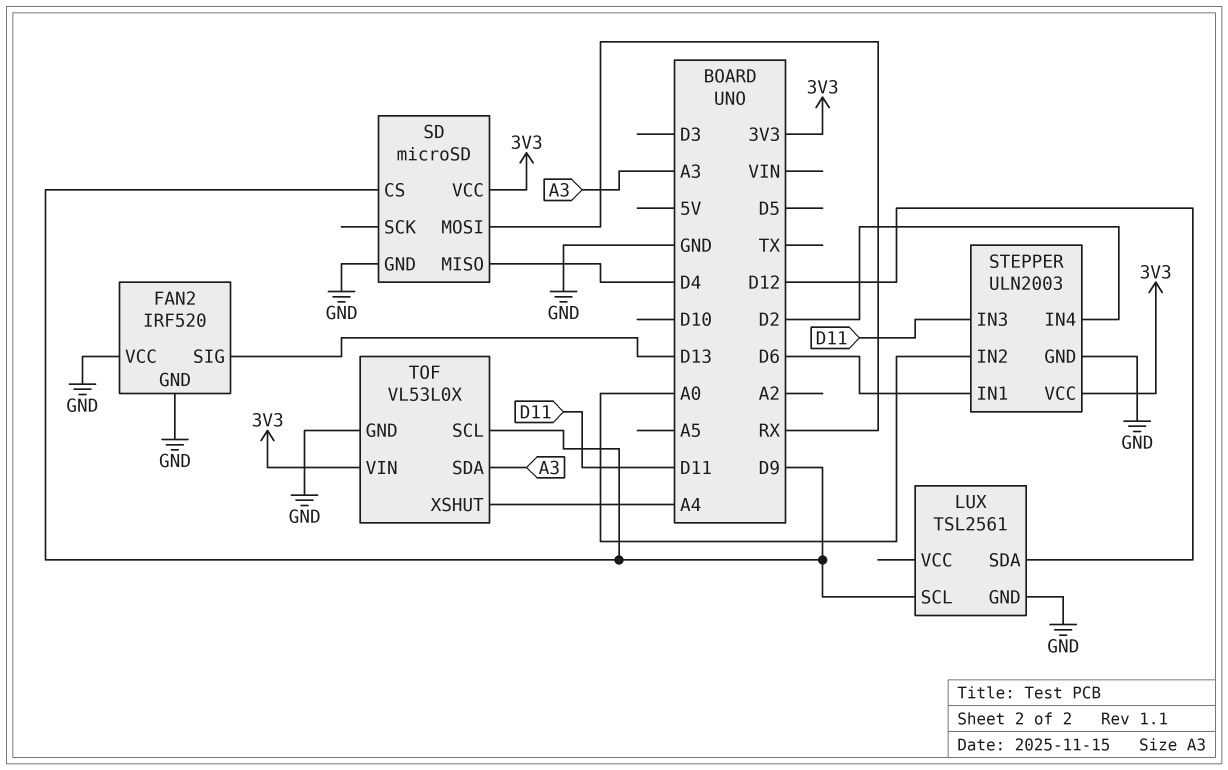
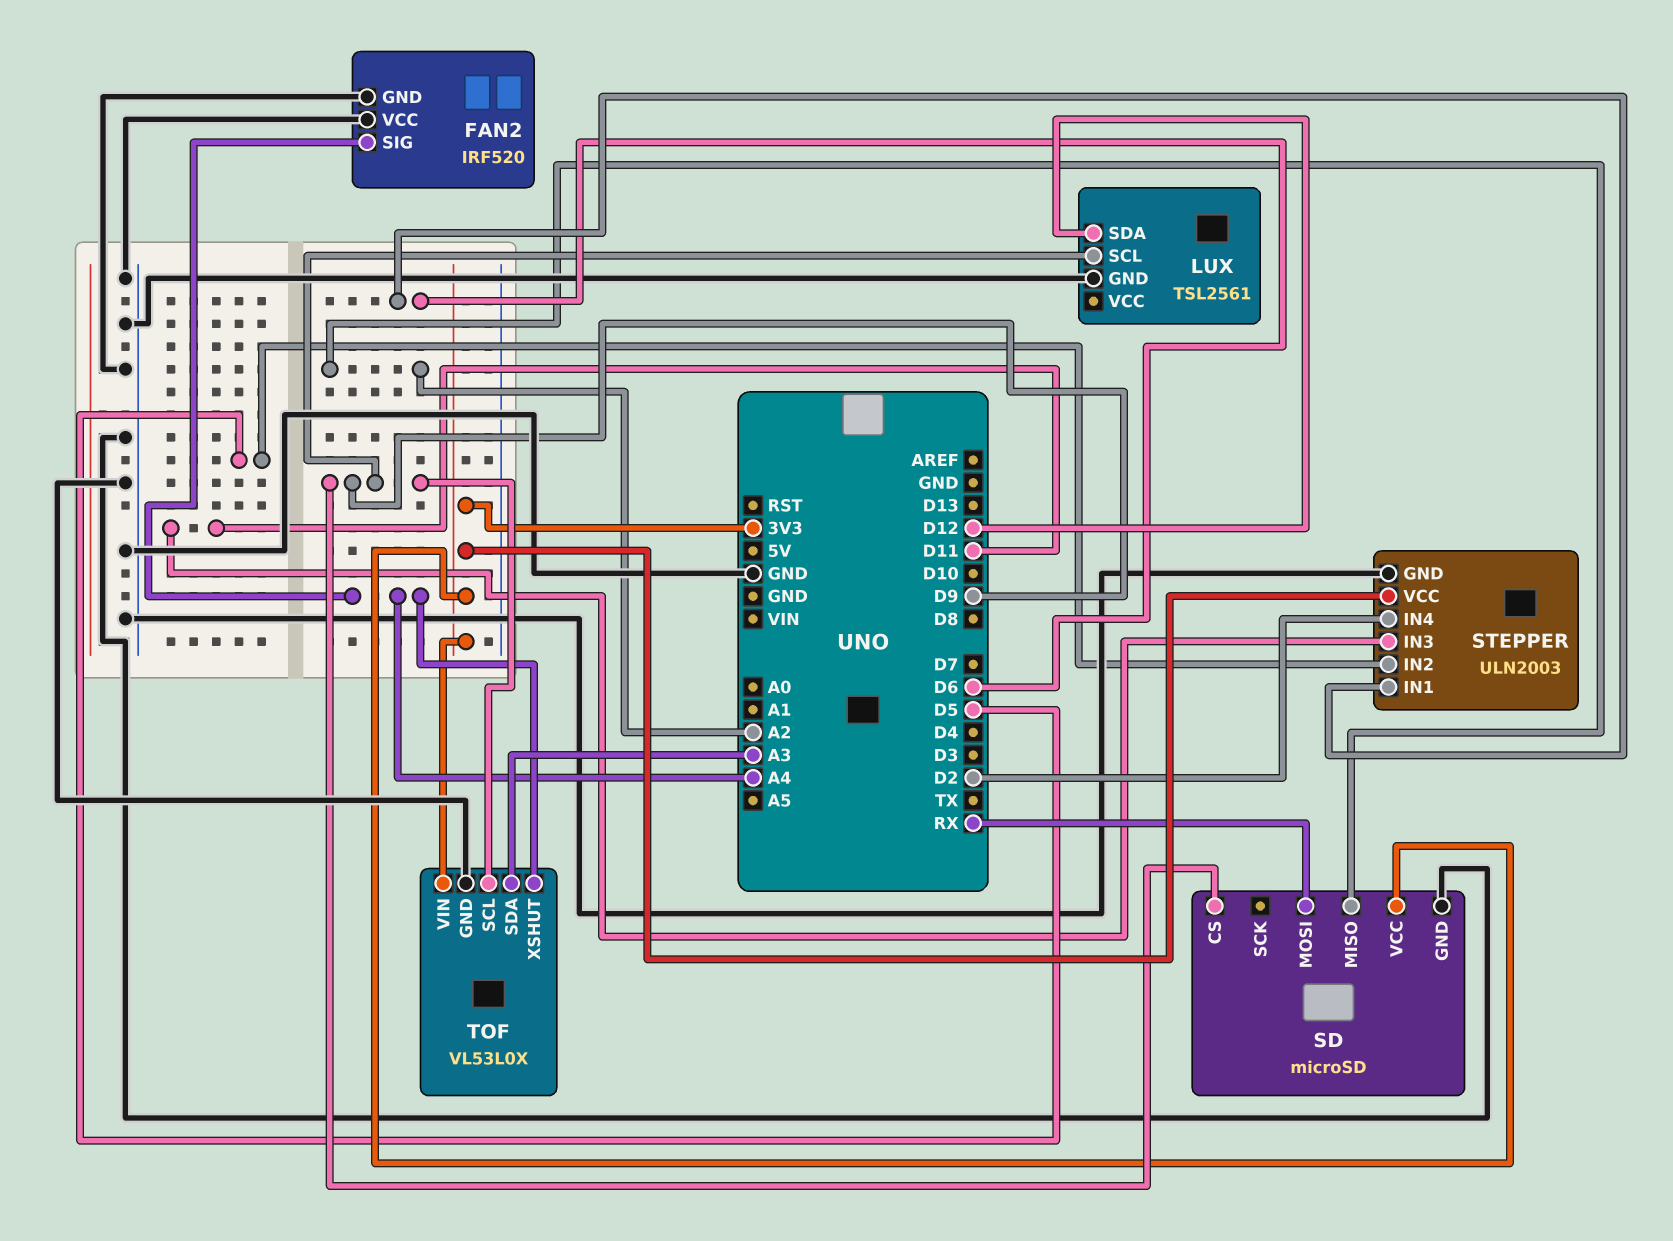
FAN2 pin SIG: D13 -> A4
SD pin MISO: D4 -> A2
STEPPER pin IN2: A0 -> D5

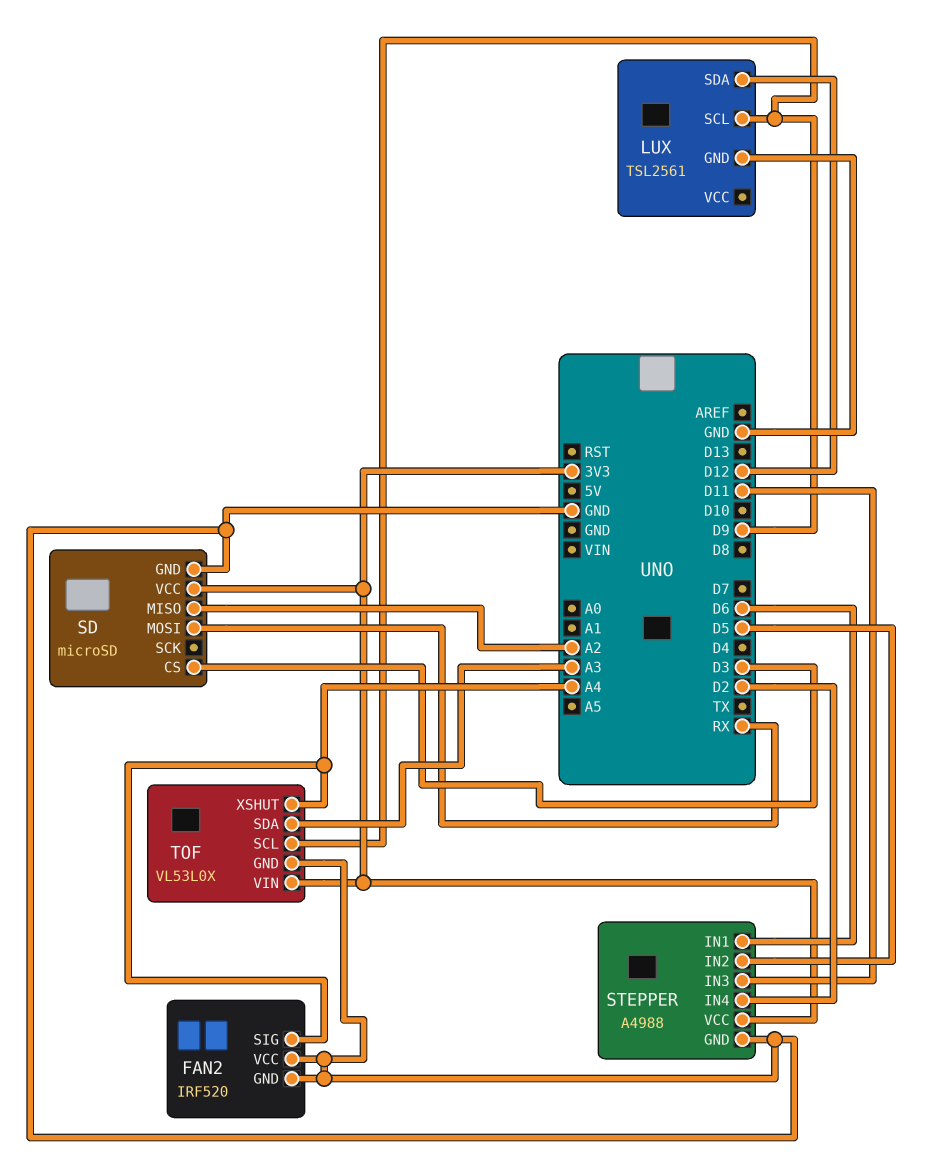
SD pin CS: D9 -> D3
STEPPER: ULN2003 -> A4988

